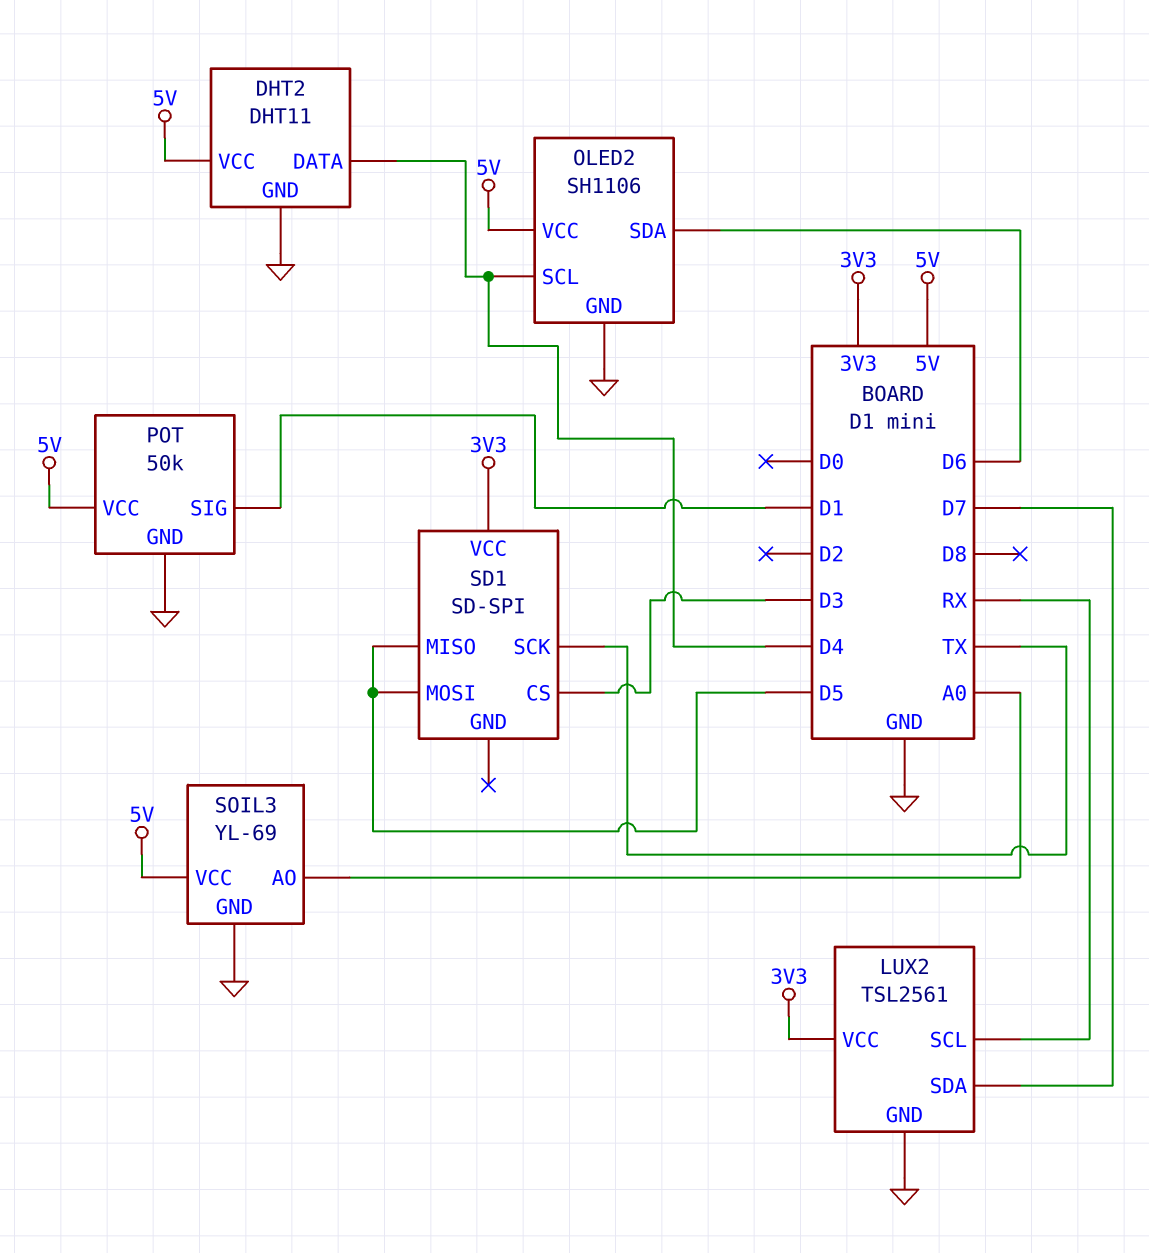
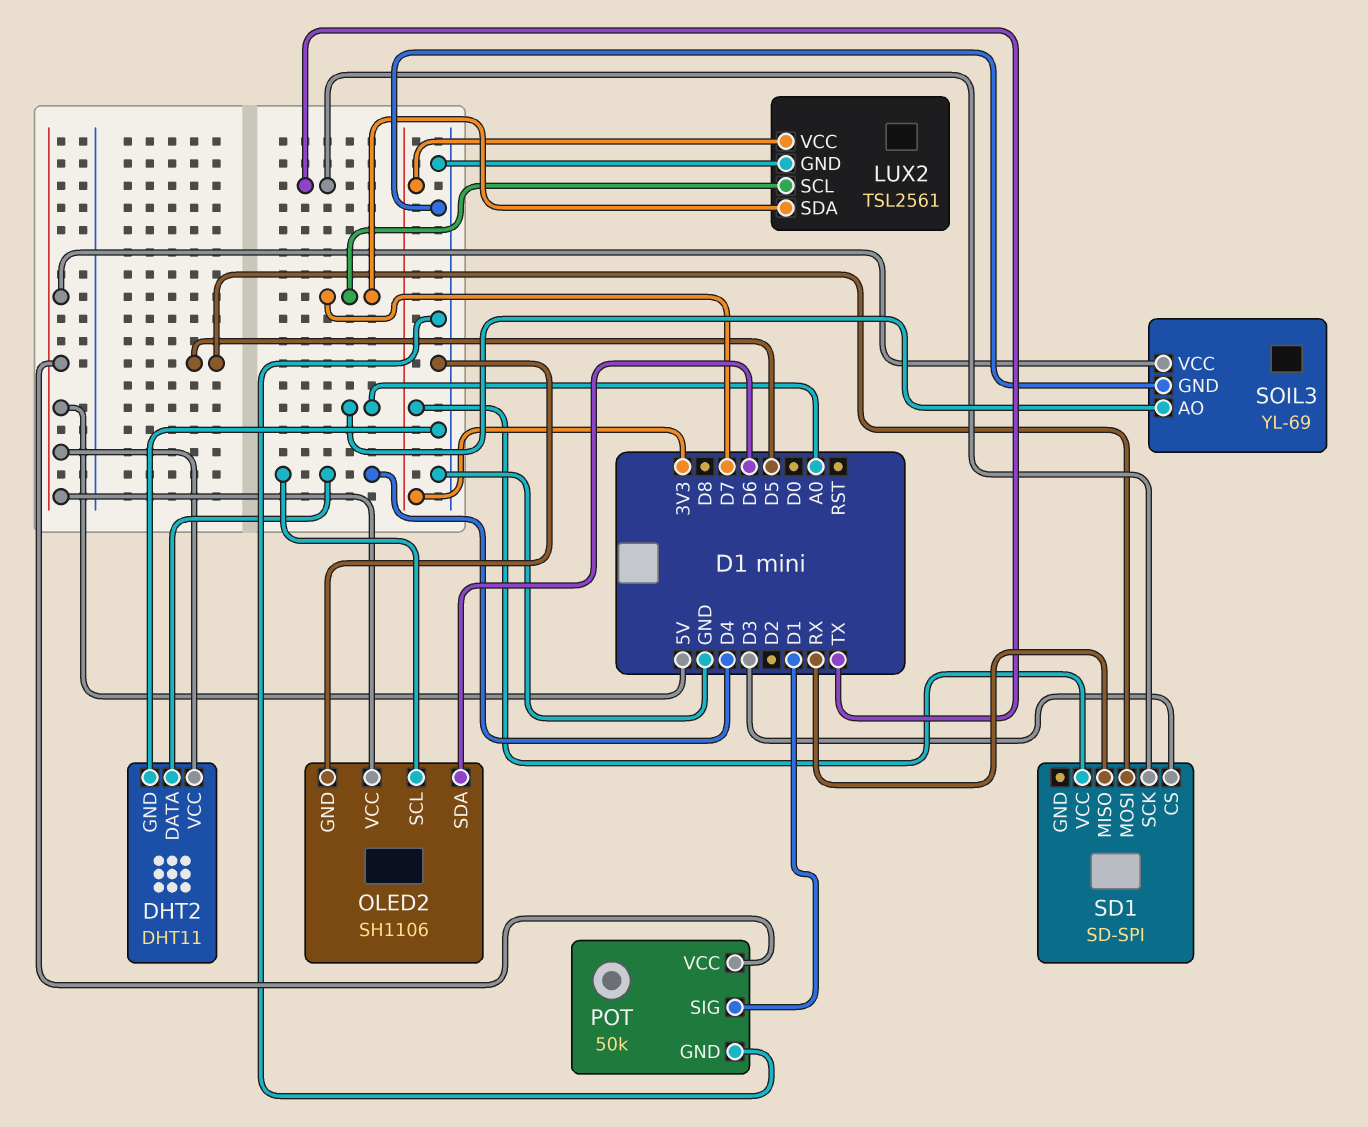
LUX2 pin SCL: RX -> D7
SD1 pin MISO: D5 -> RX

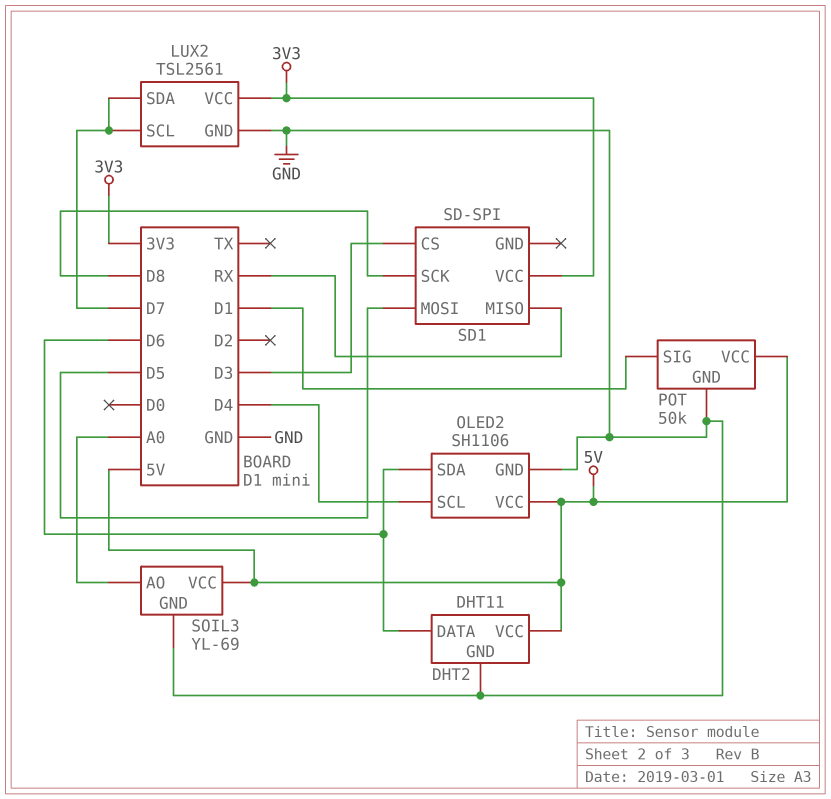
DHT2 pin DATA: D4 -> D6
SD1 pin SCK: TX -> D8

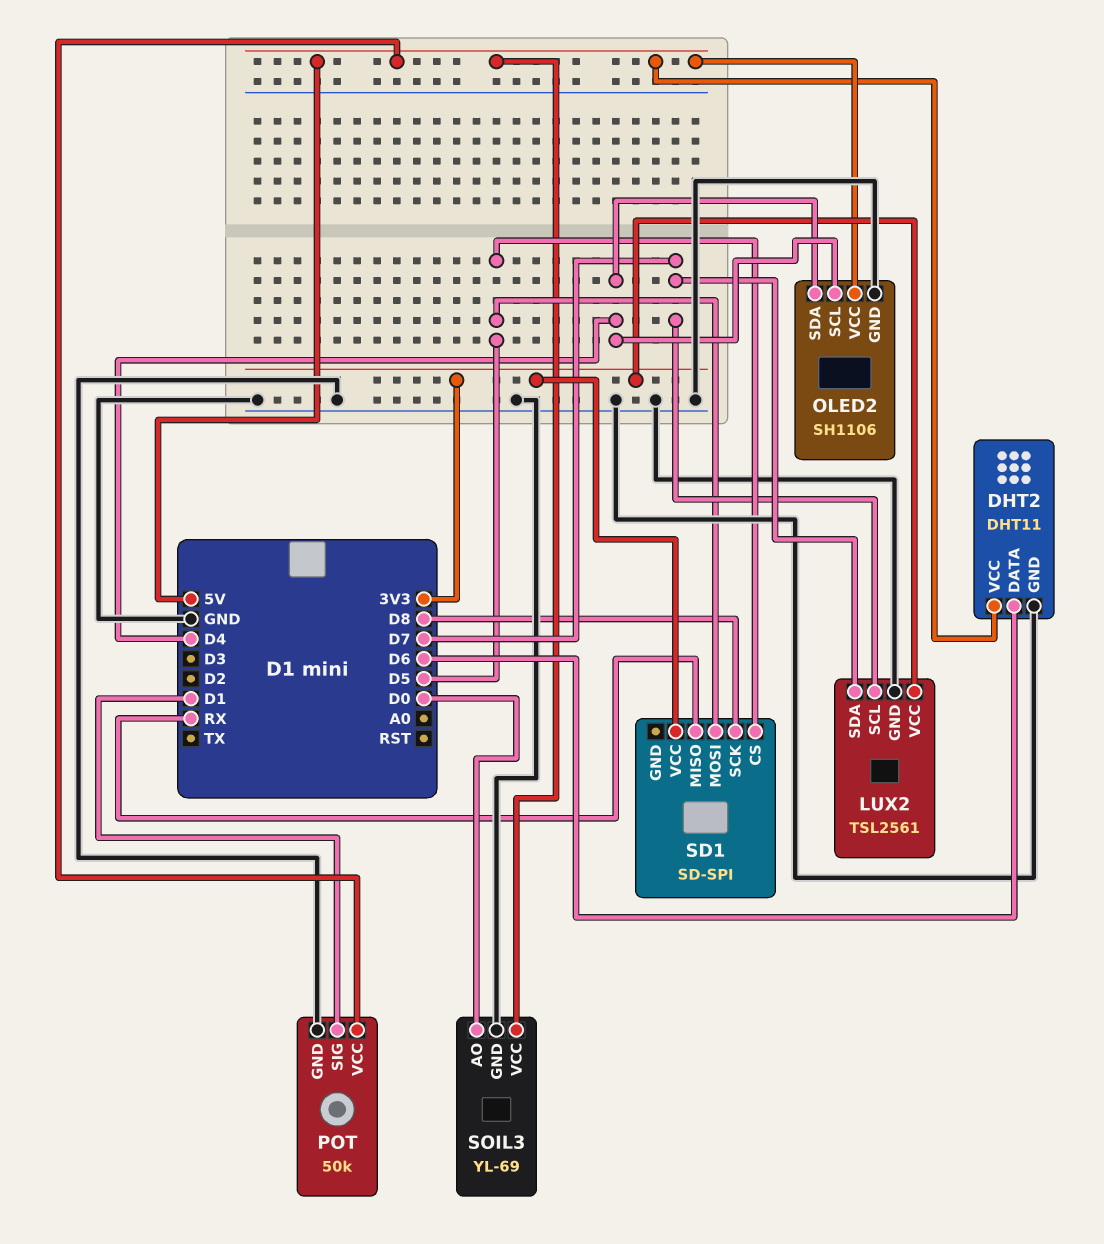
OLED2 pin SDA: D6 -> D4
SD1 pin CS: D3 -> D5
SOIL3 pin AO: A0 -> D0

